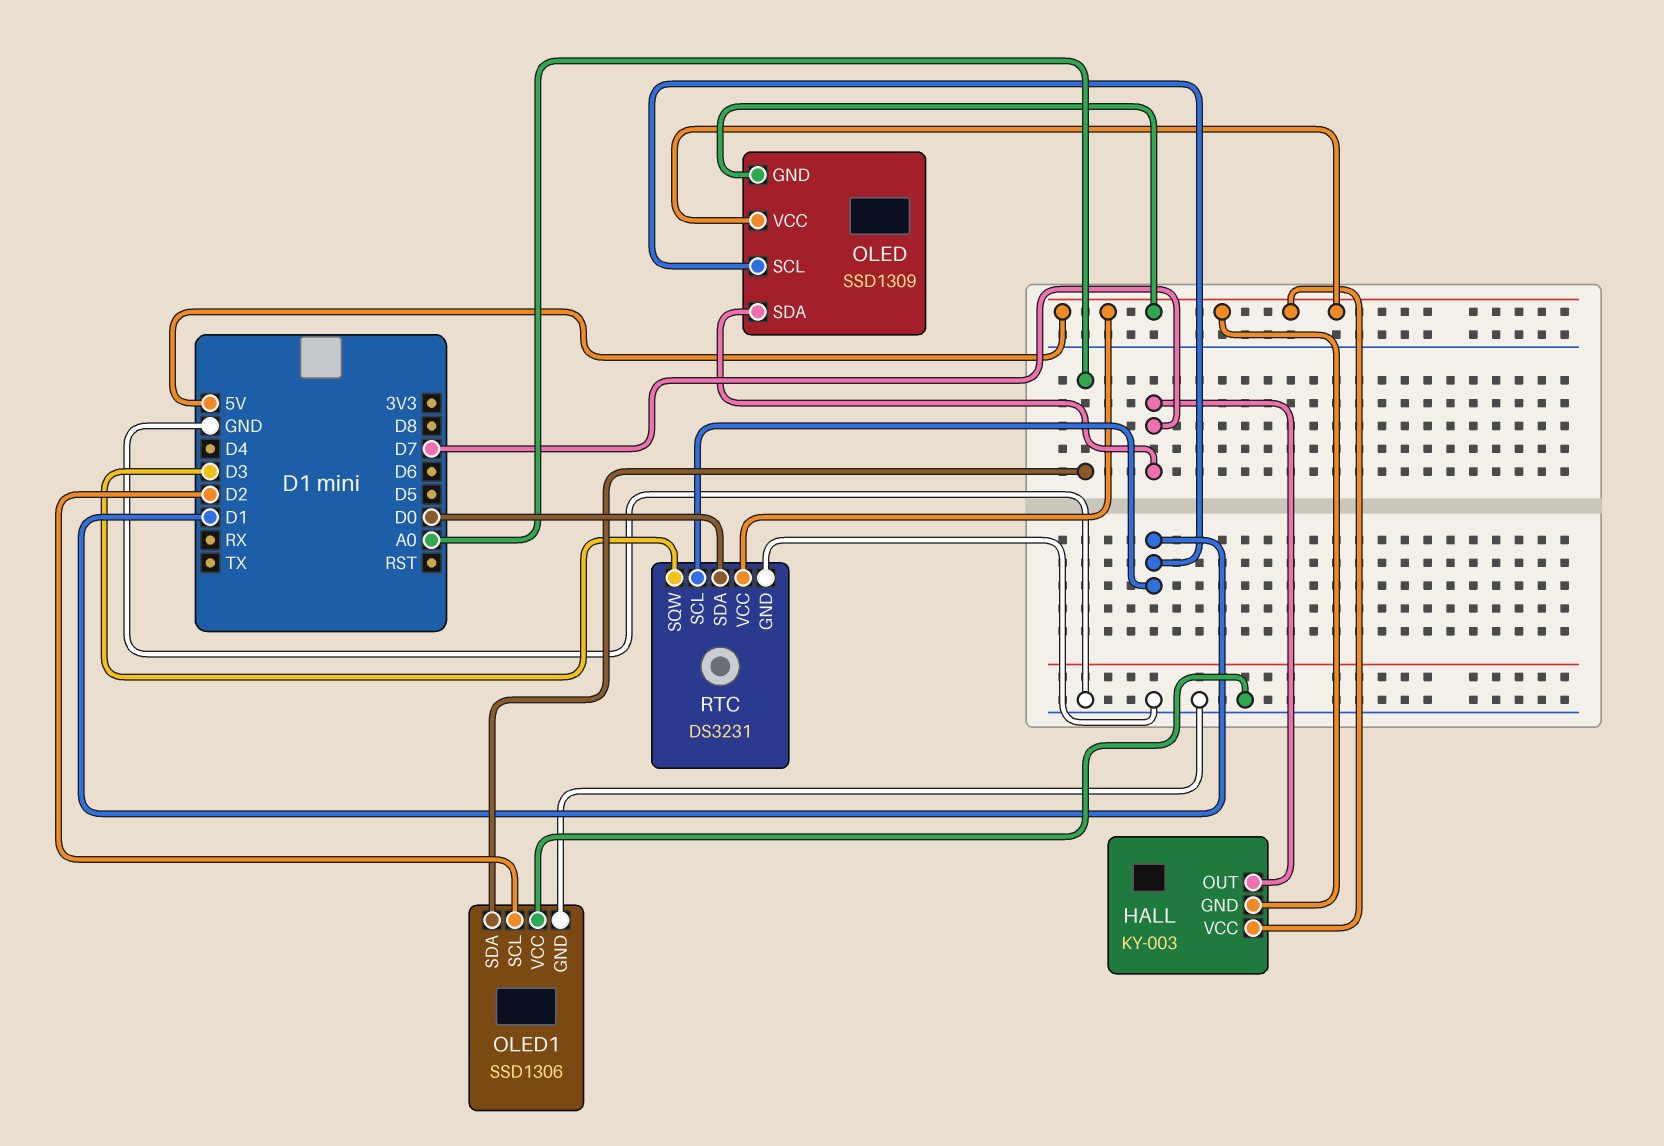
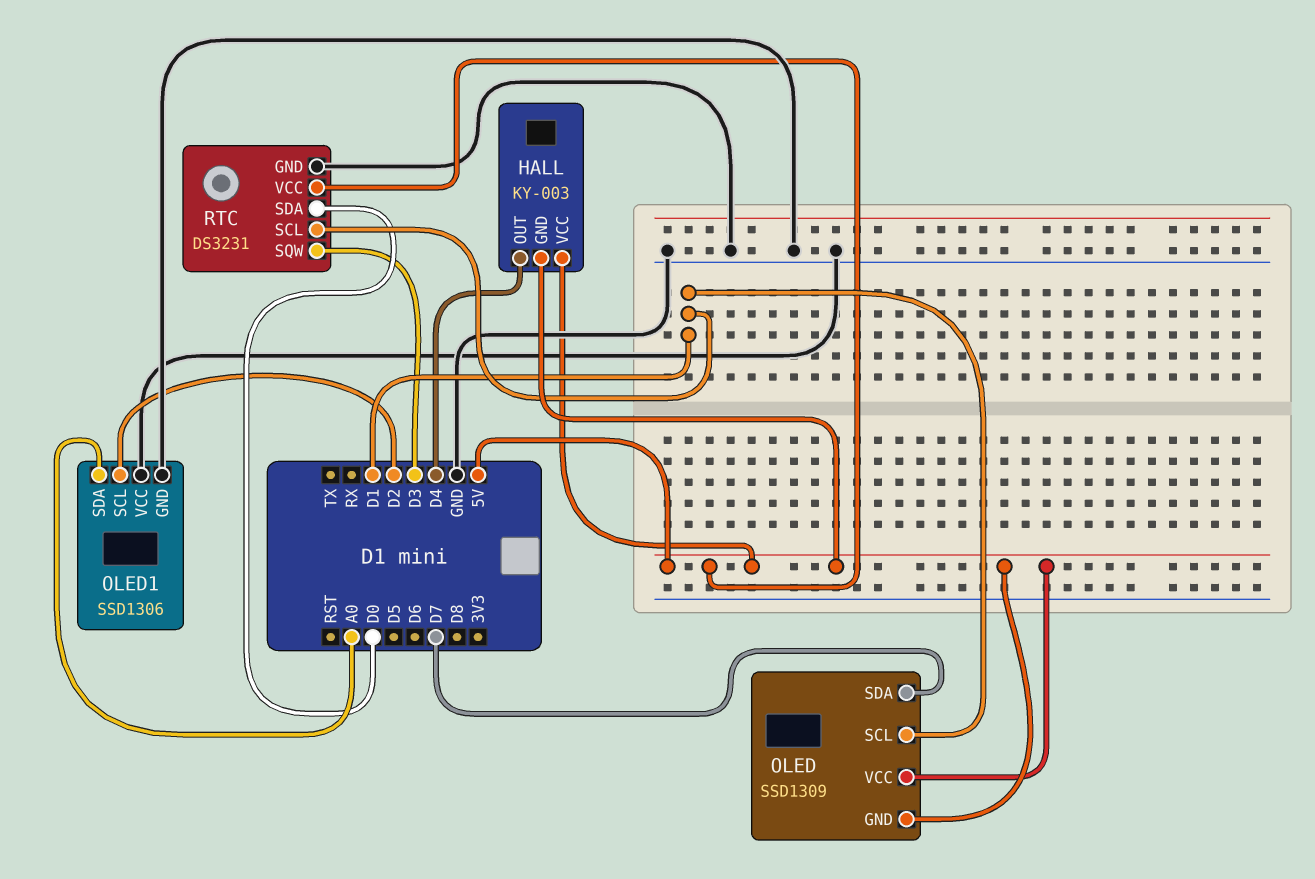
HALL pin OUT: D7 -> D4

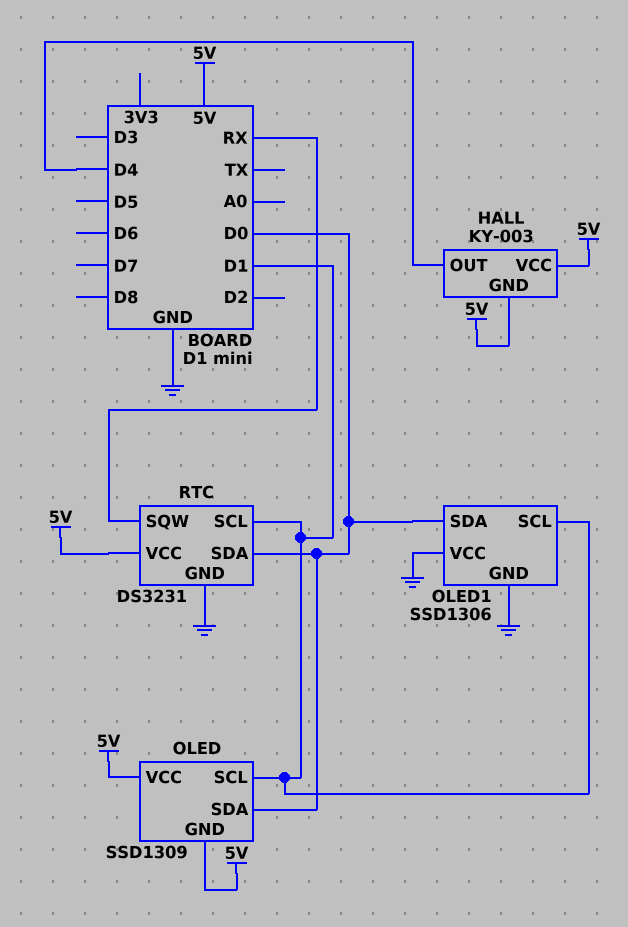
OLED pin SDA: D7 -> D0
OLED1 pin SCL: D2 -> D1
OLED1 pin SDA: A0 -> D0
RTC pin SQW: D3 -> RX

